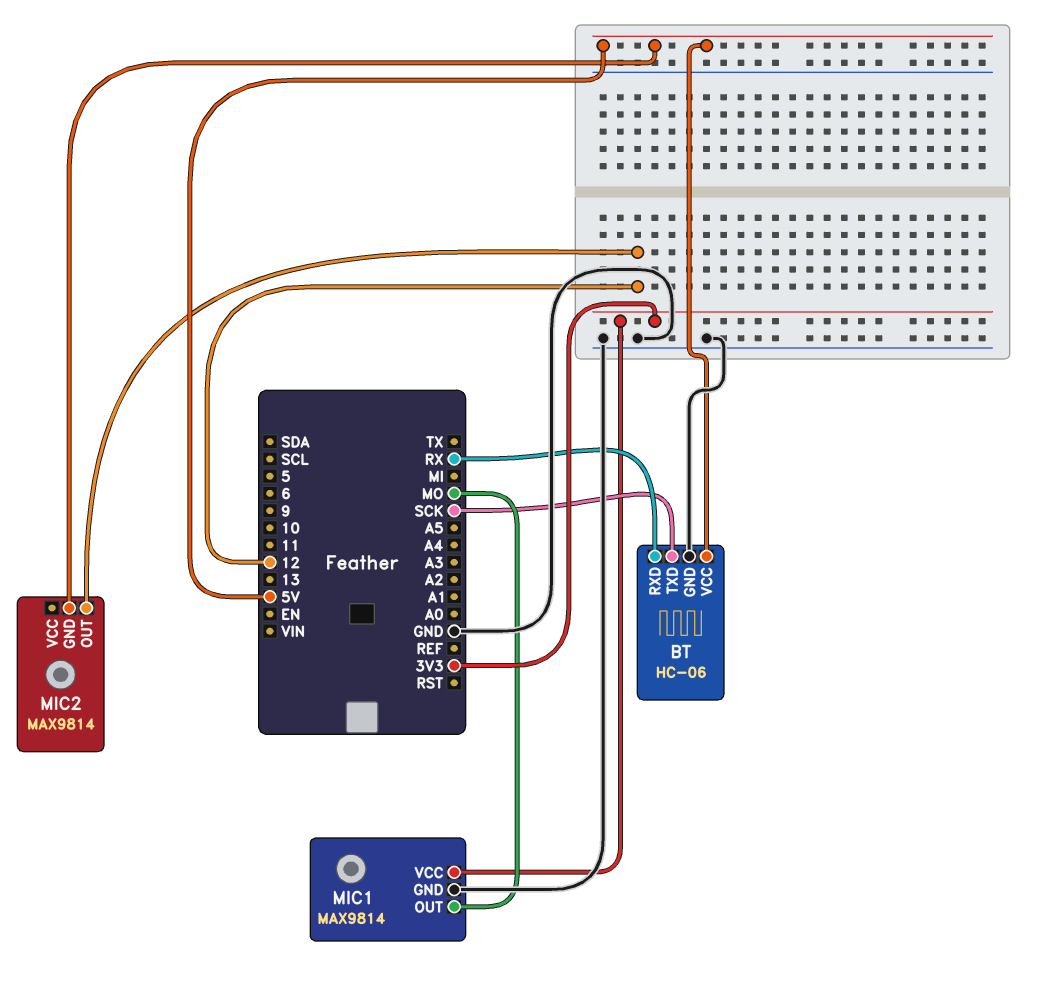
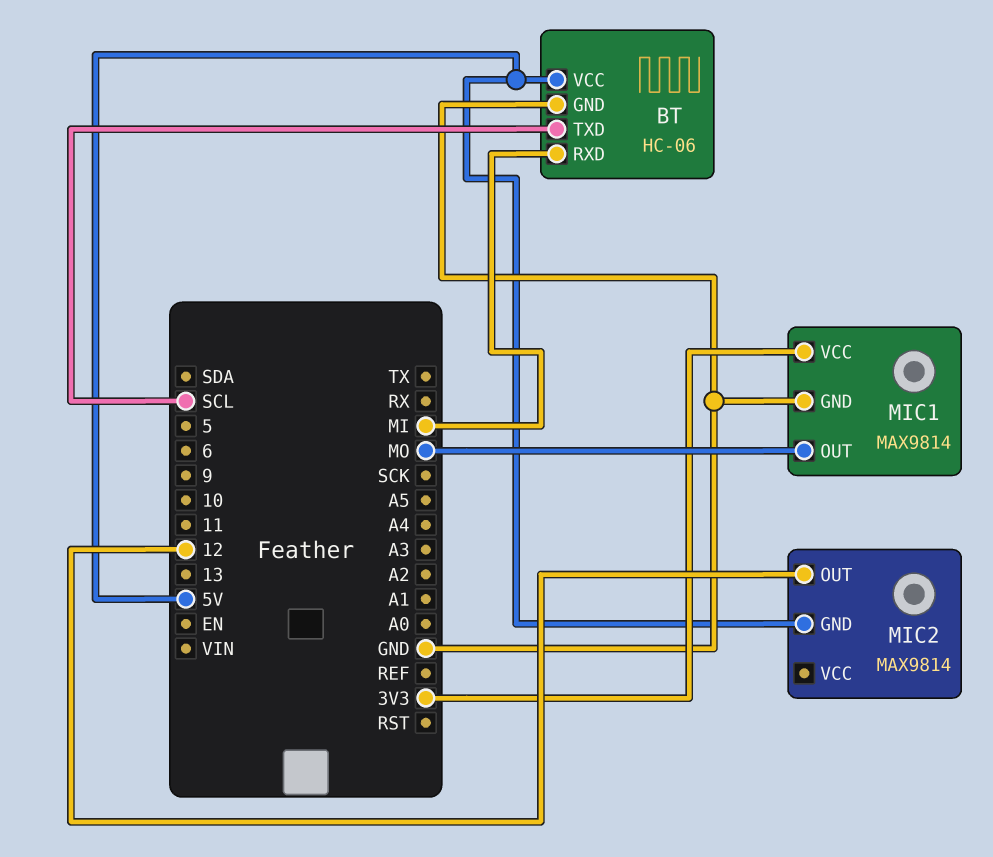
BT pin RXD: RX -> MI
BT pin TXD: SCK -> SCL

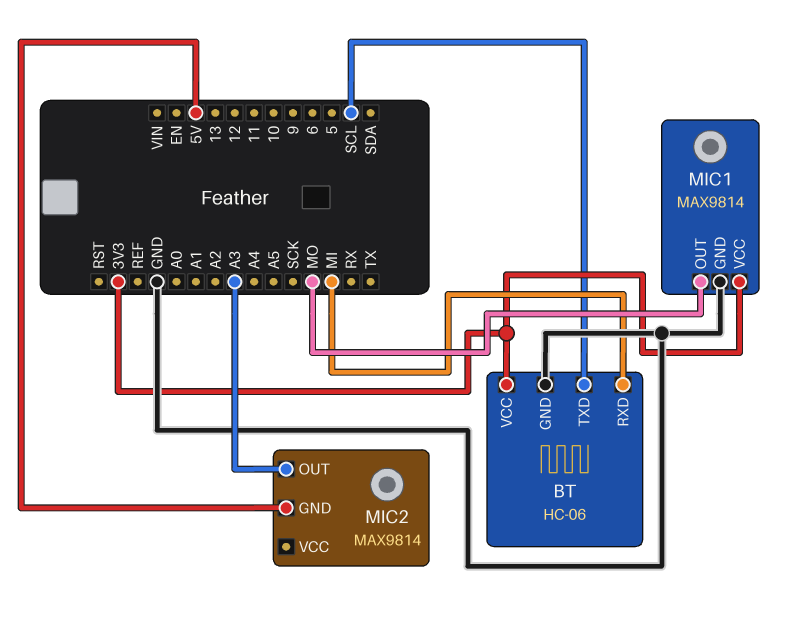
BT pin VCC: 5V -> 3V3
MIC2 pin OUT: 12 -> A3

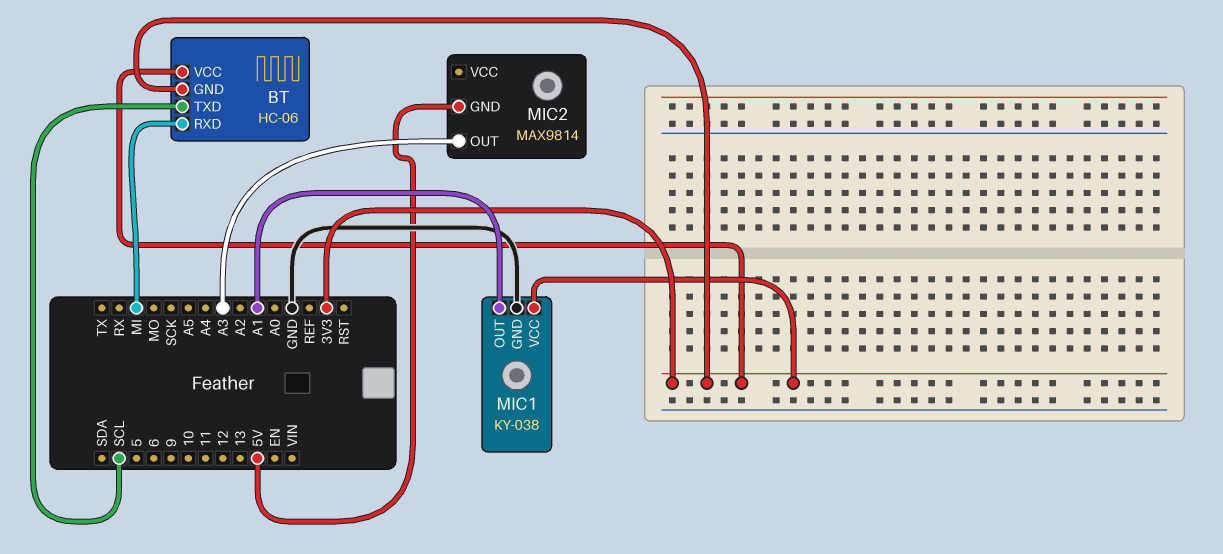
BT pin GND: GND -> 3V3
MIC1: MAX9814 -> KY-038
MIC1 pin OUT: MO -> A1

